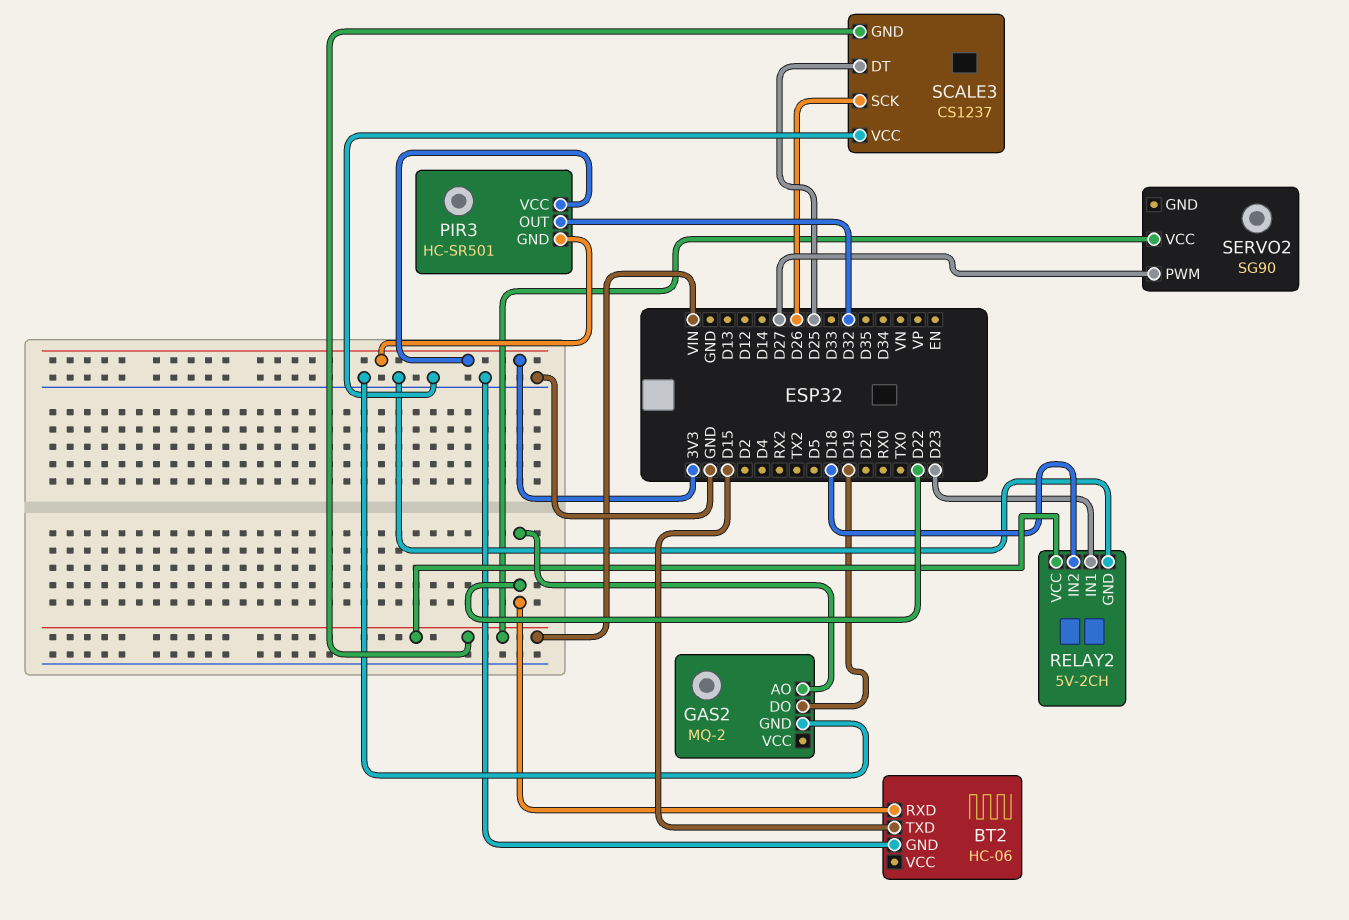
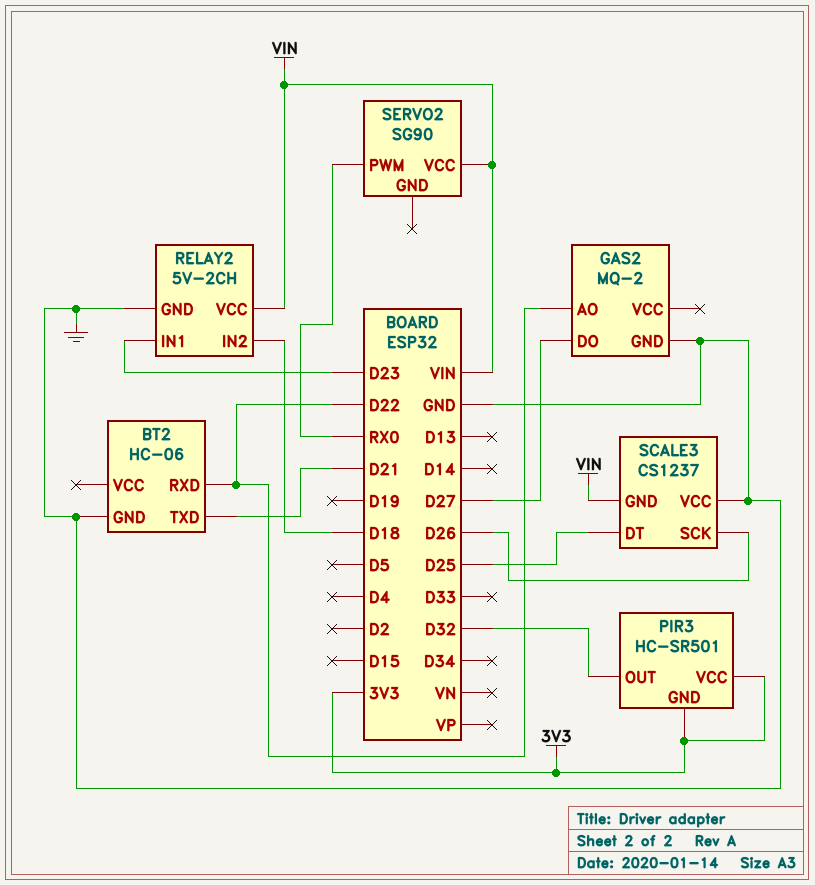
BT2 pin TXD: D15 -> D21
GAS2 pin DO: D19 -> D27
SERVO2 pin PWM: D27 -> RX0

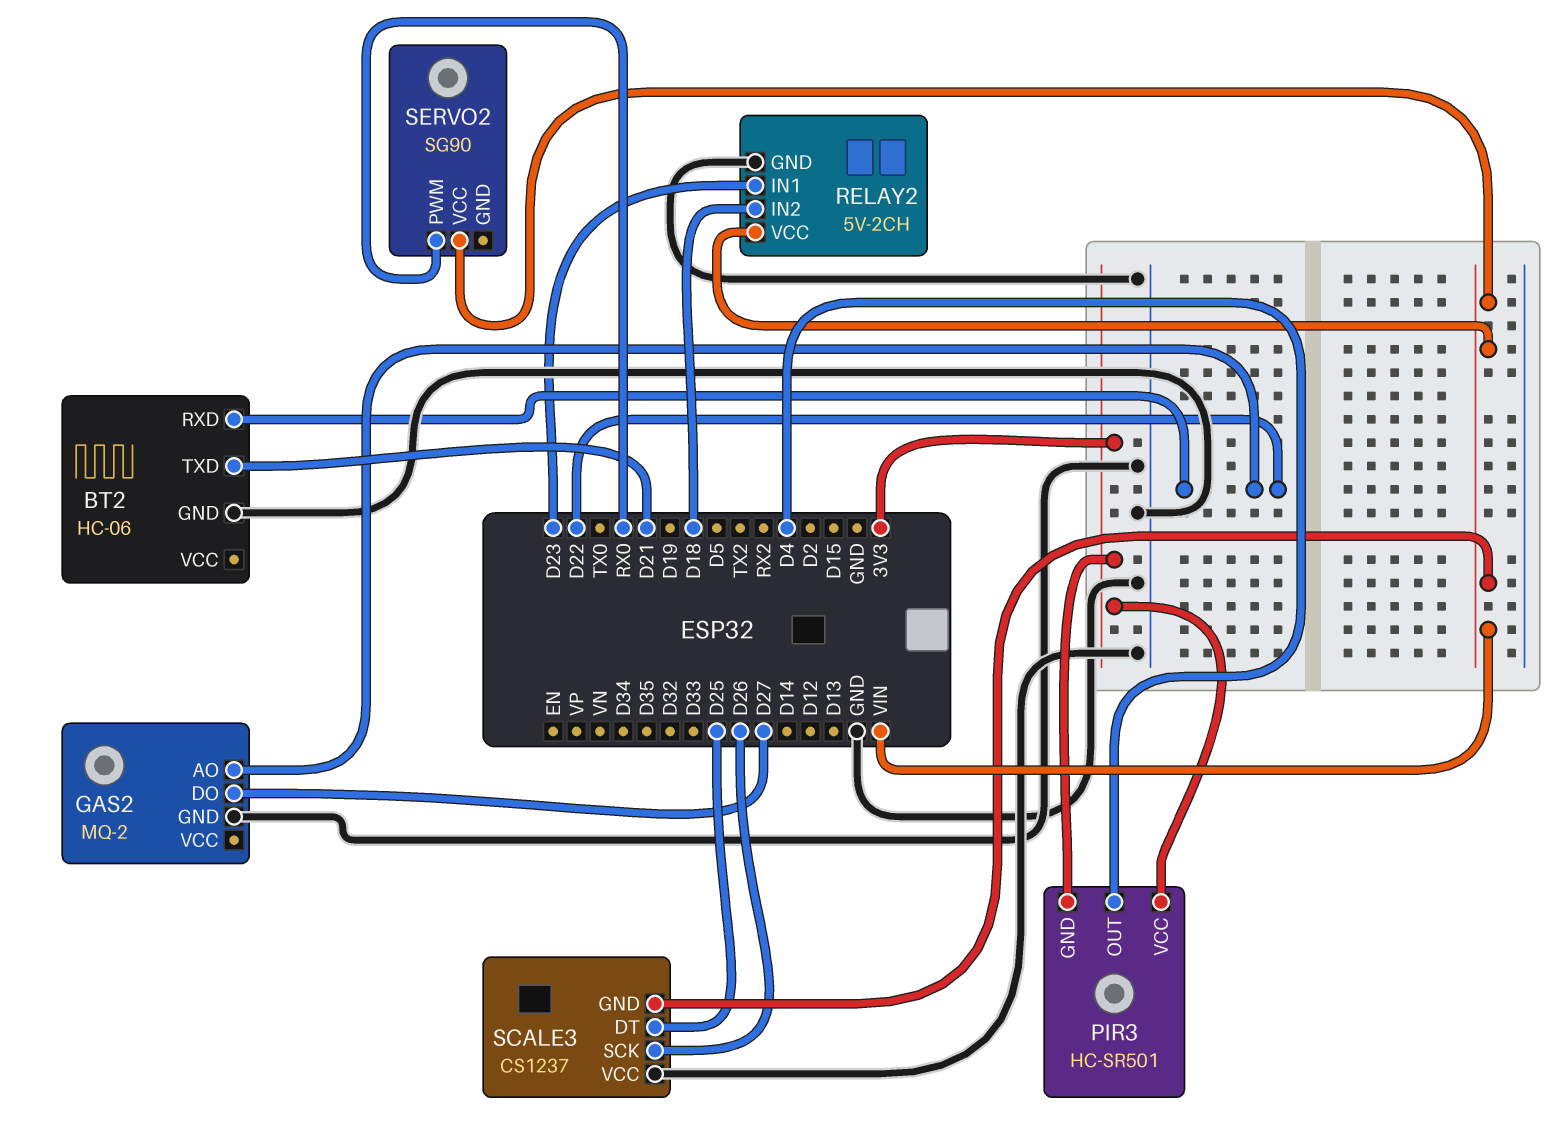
PIR3 pin OUT: D32 -> D4

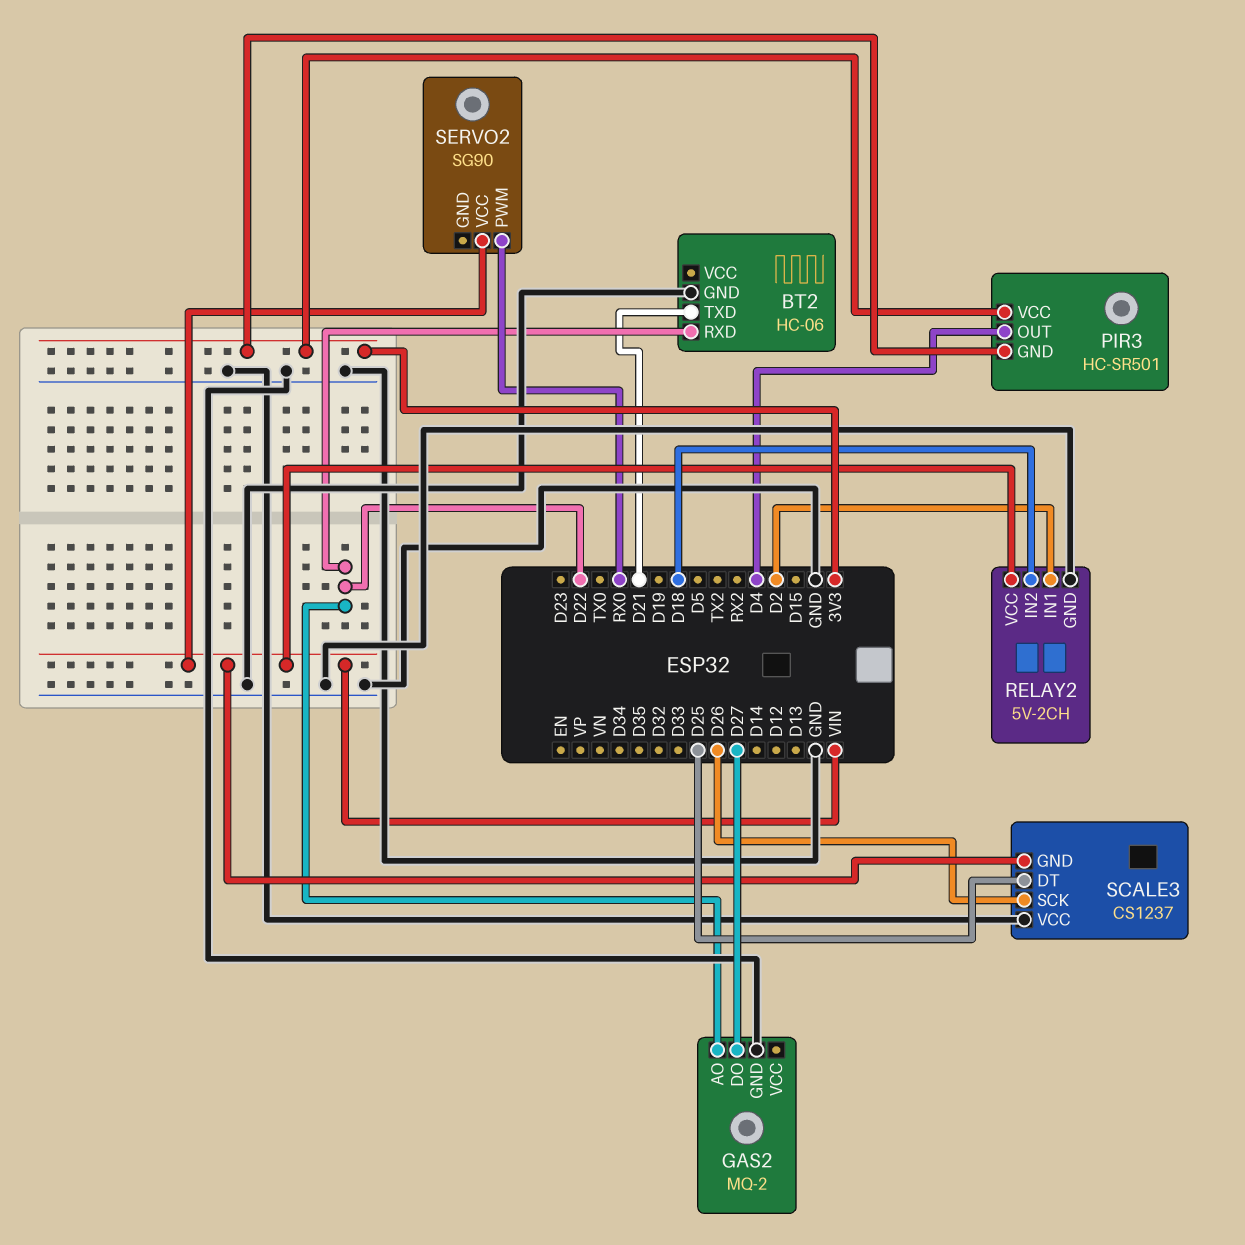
RELAY2 pin IN1: D23 -> D2

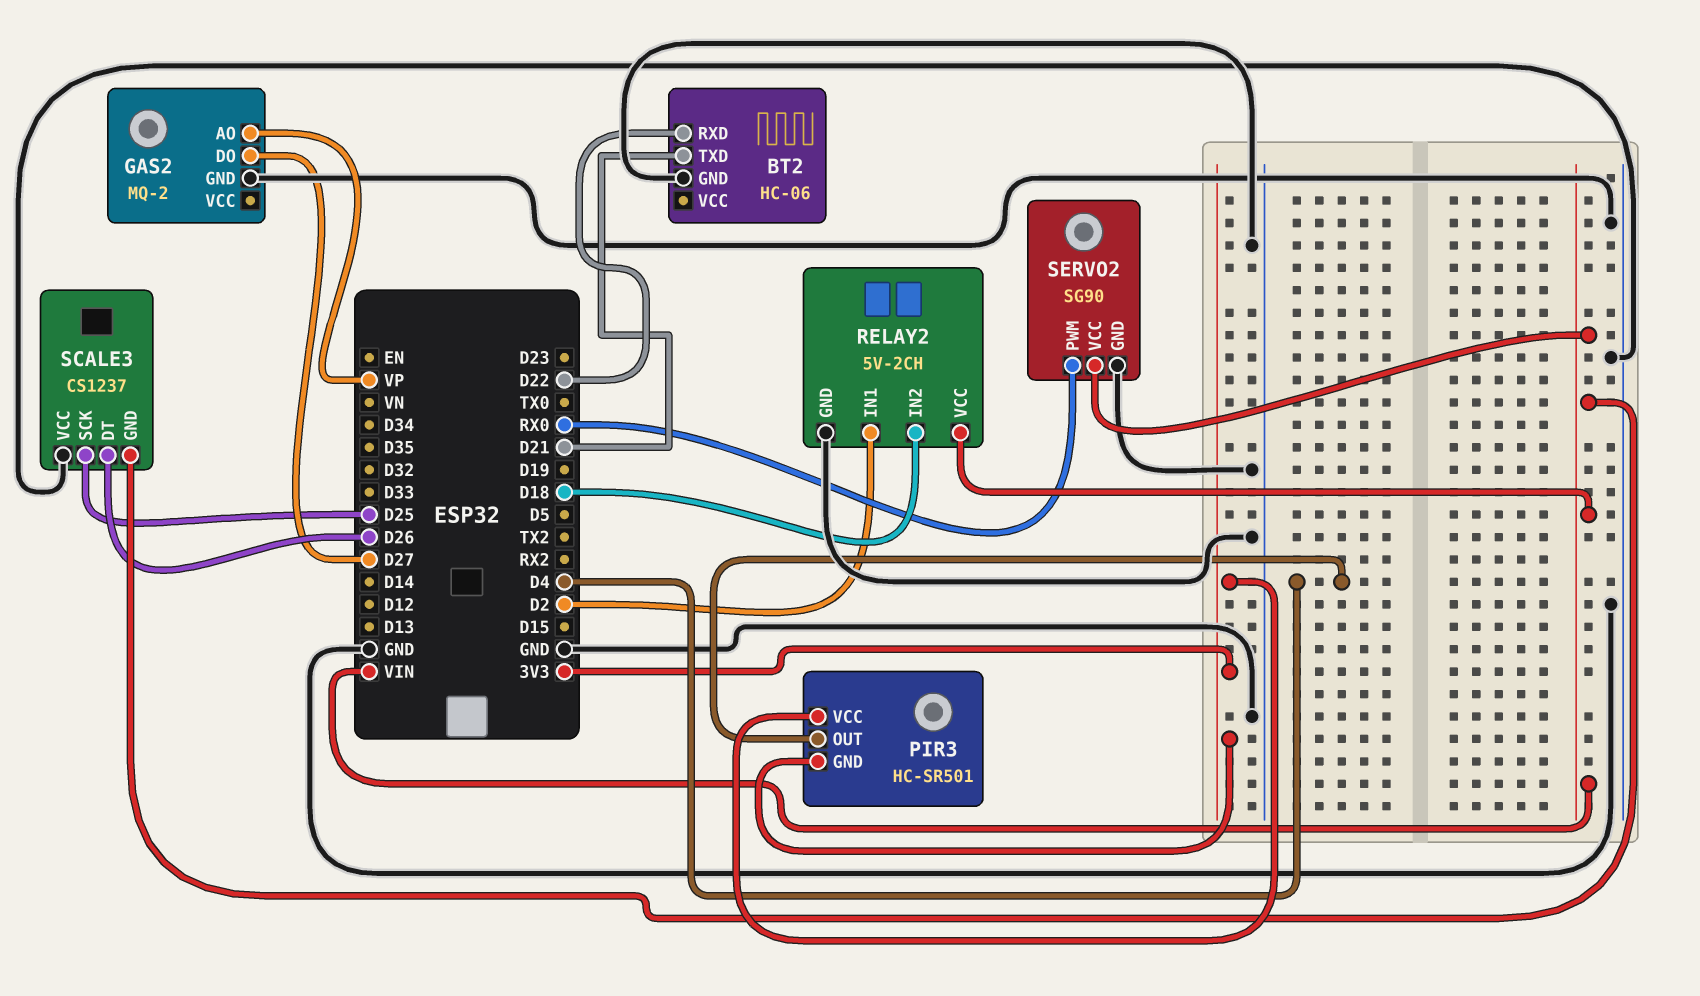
GAS2 pin AO: D22 -> VP
SCALE3 pin DT: D25 -> D26
SCALE3 pin SCK: D26 -> D25
SERVO2 pin GND: none -> GND

